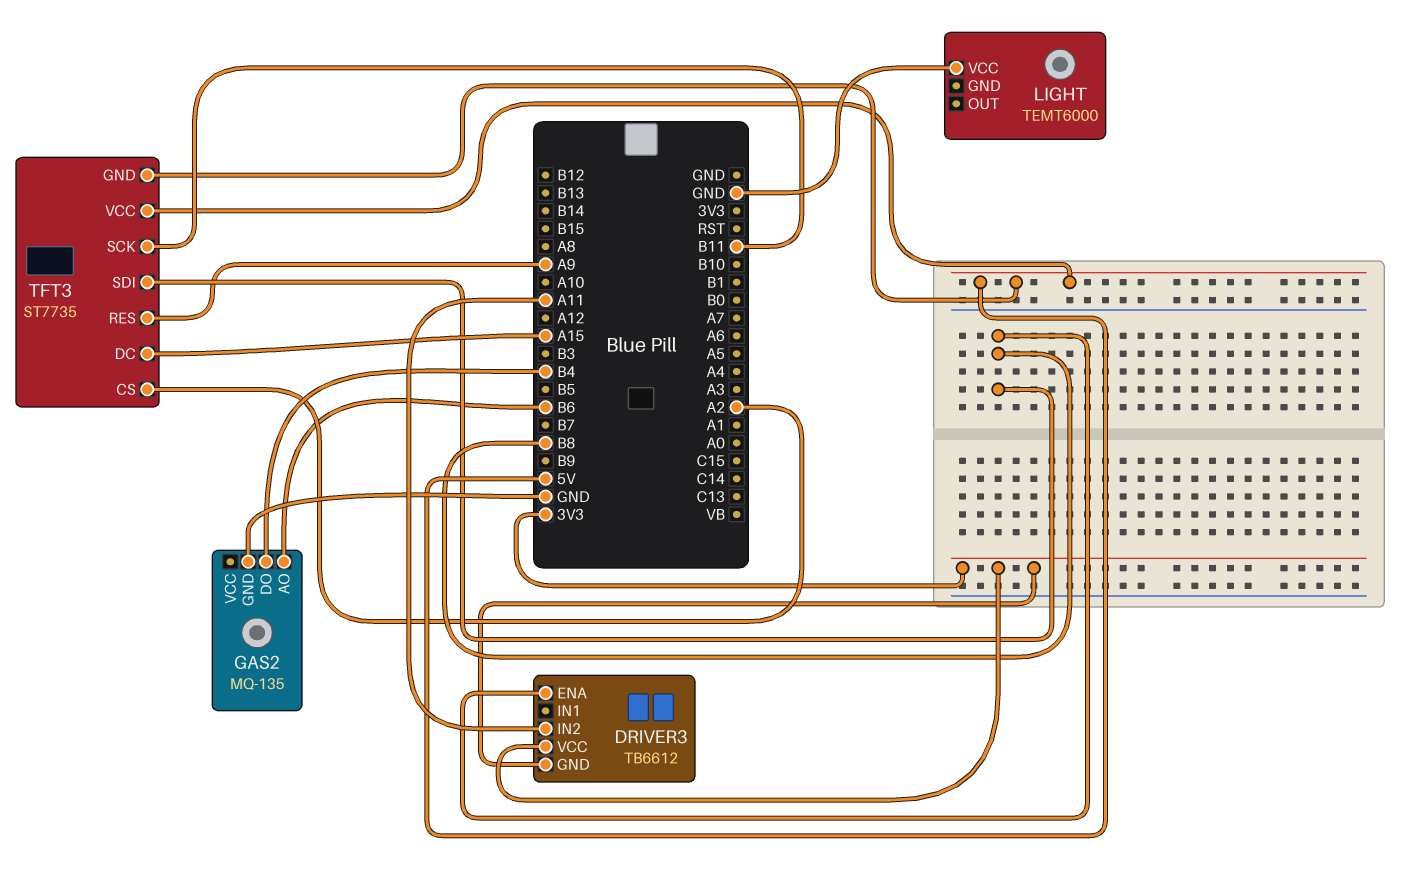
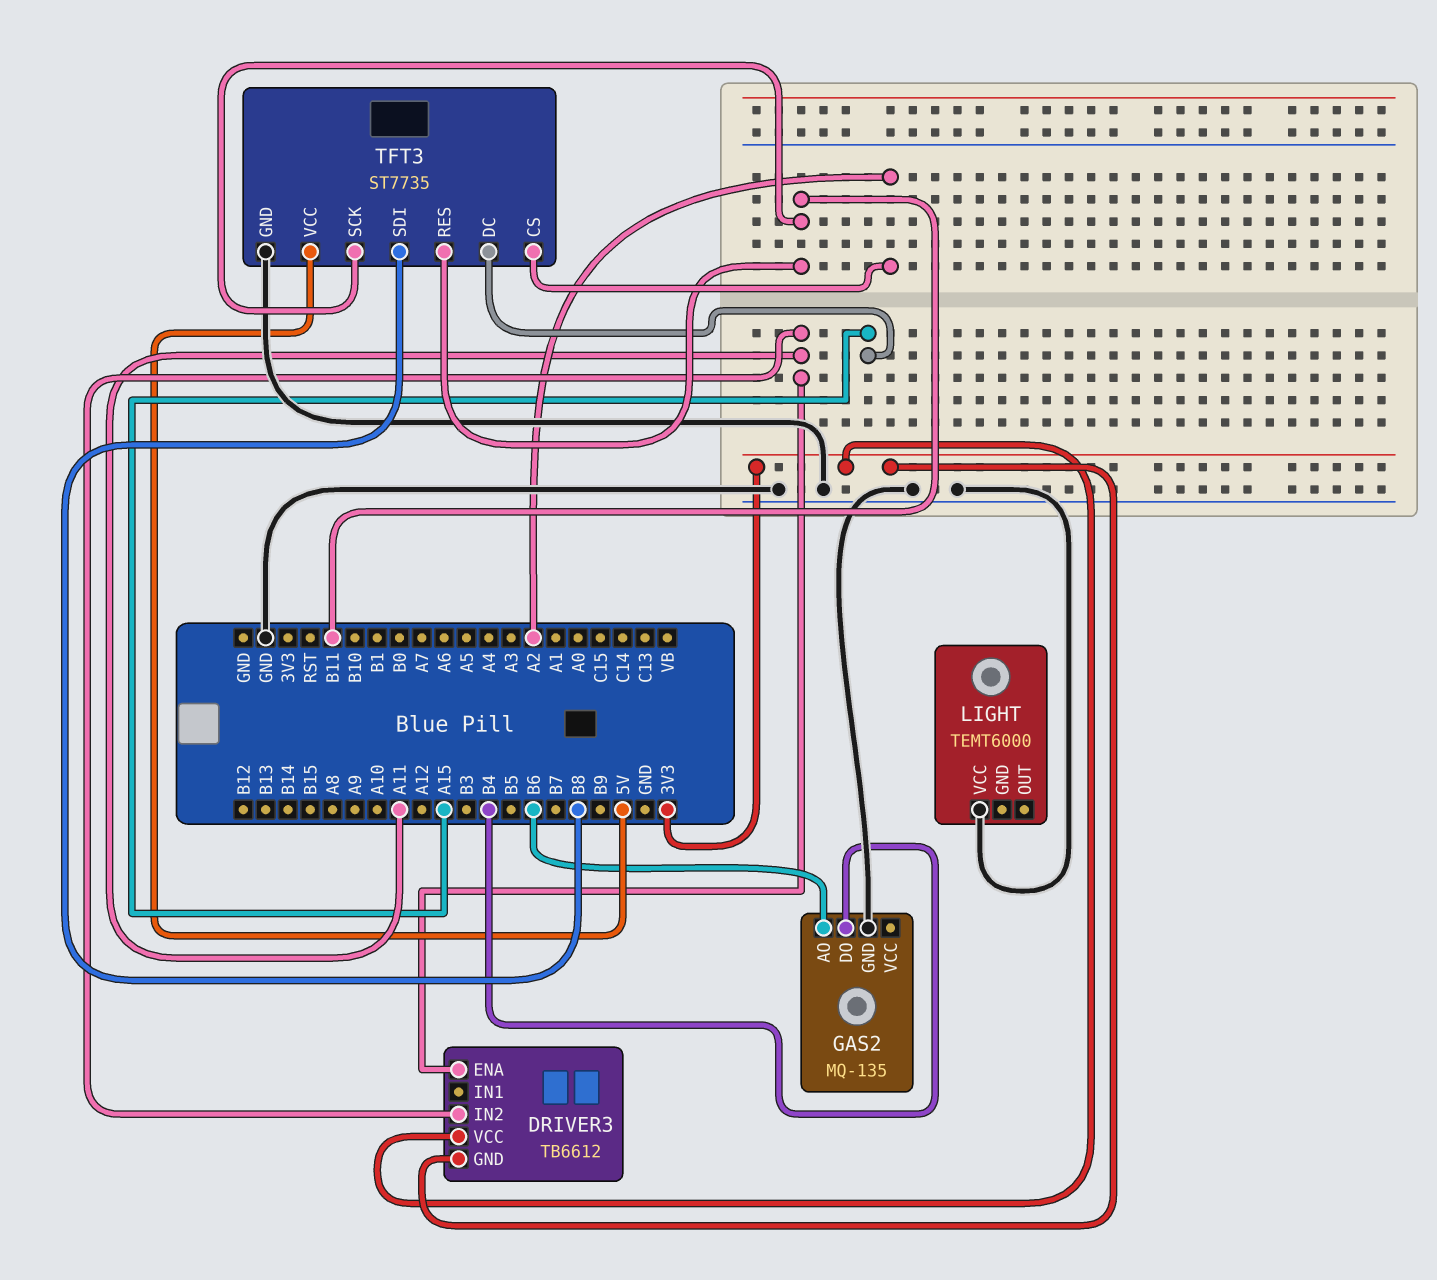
DRIVER3 pin ENA: B8 -> A11
TFT3 pin GND: 5V -> GND
TFT3 pin RES: A9 -> B11

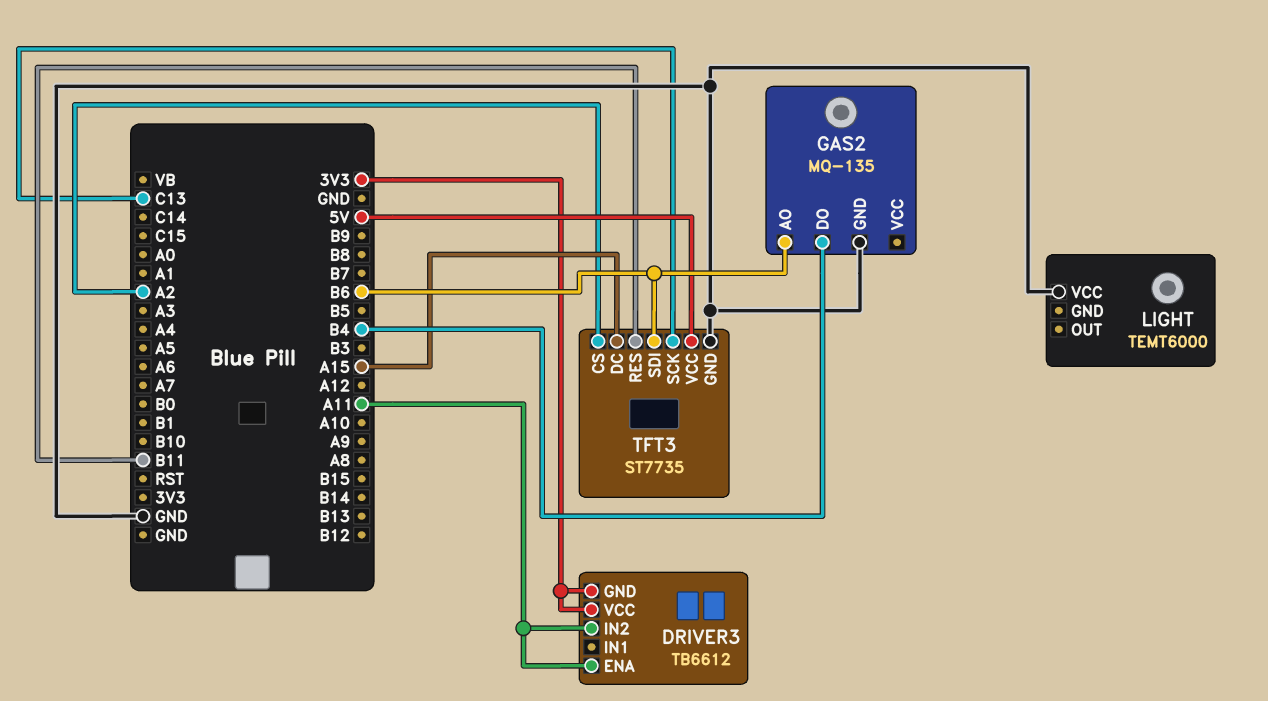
TFT3 pin SCK: B11 -> C13
TFT3 pin SDI: B8 -> B6

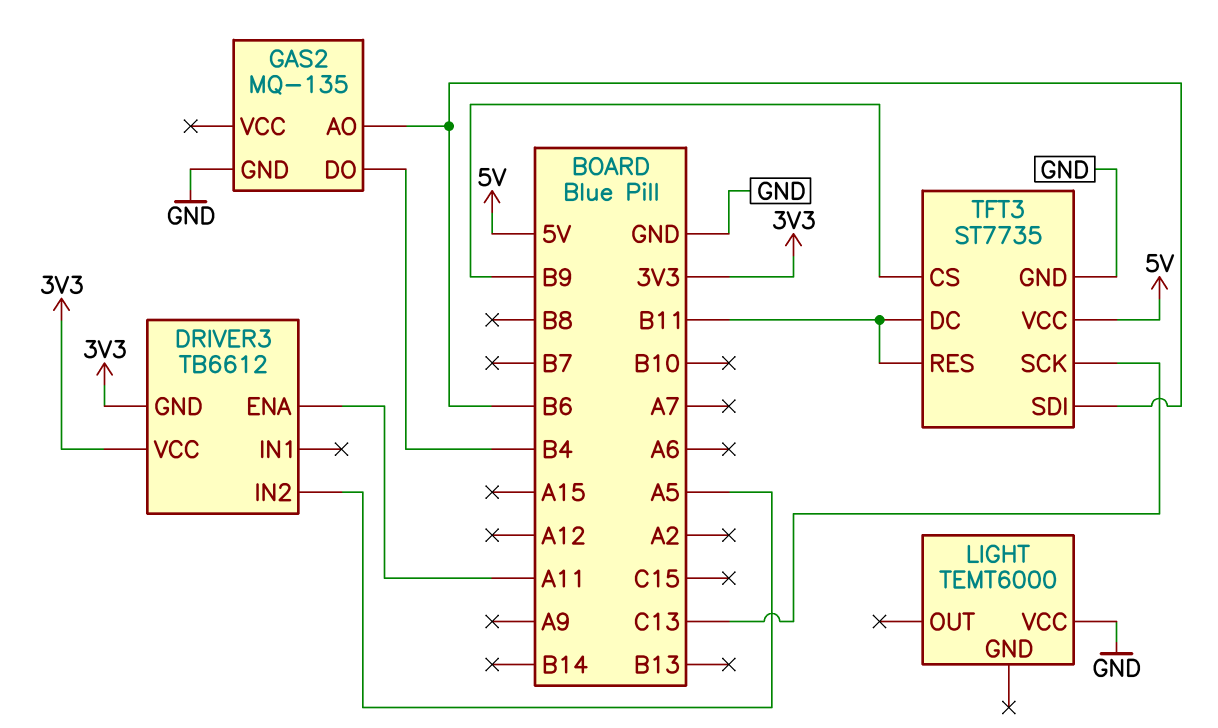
DRIVER3 pin IN2: A11 -> A5
TFT3 pin CS: A2 -> B9
TFT3 pin DC: A15 -> B11

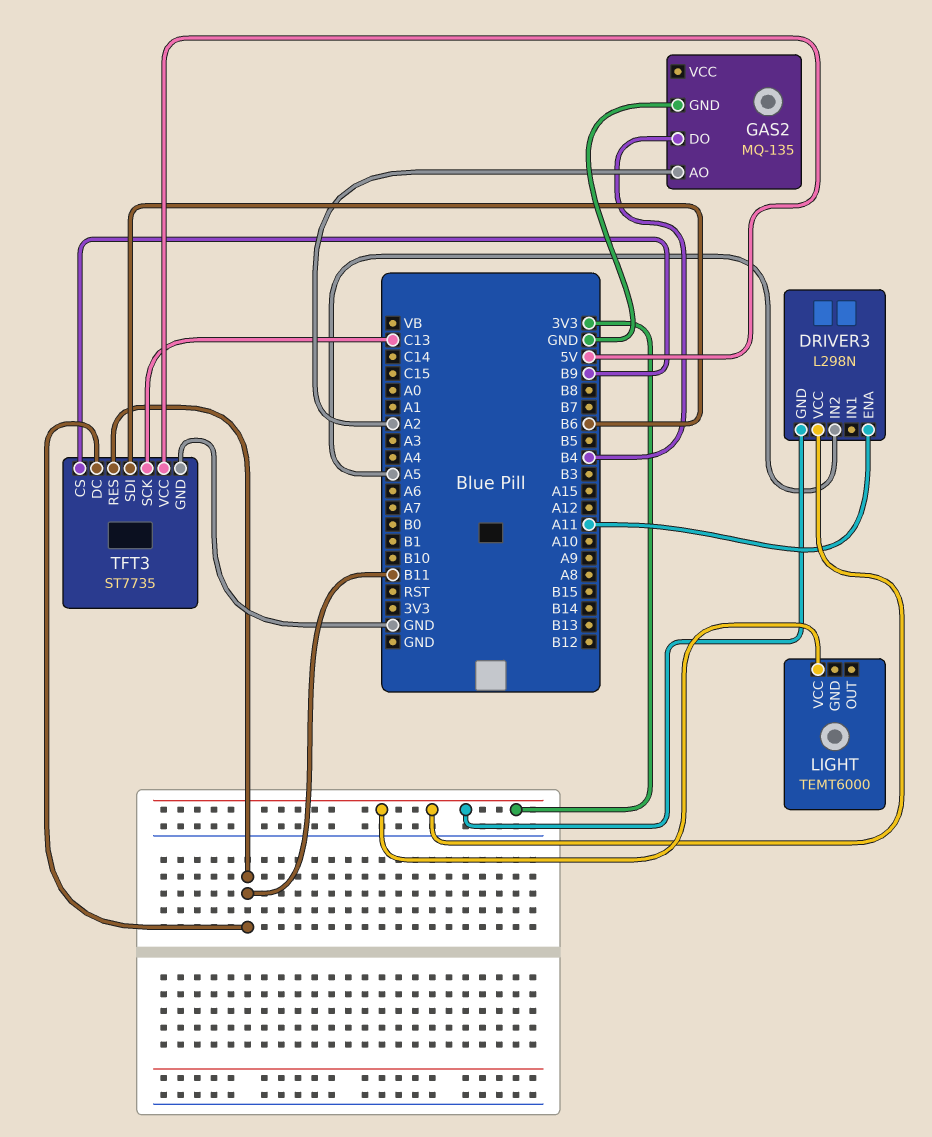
DRIVER3: TB6612 -> L298N
GAS2 pin AO: B6 -> A2
LIGHT pin VCC: GND -> 3V3

